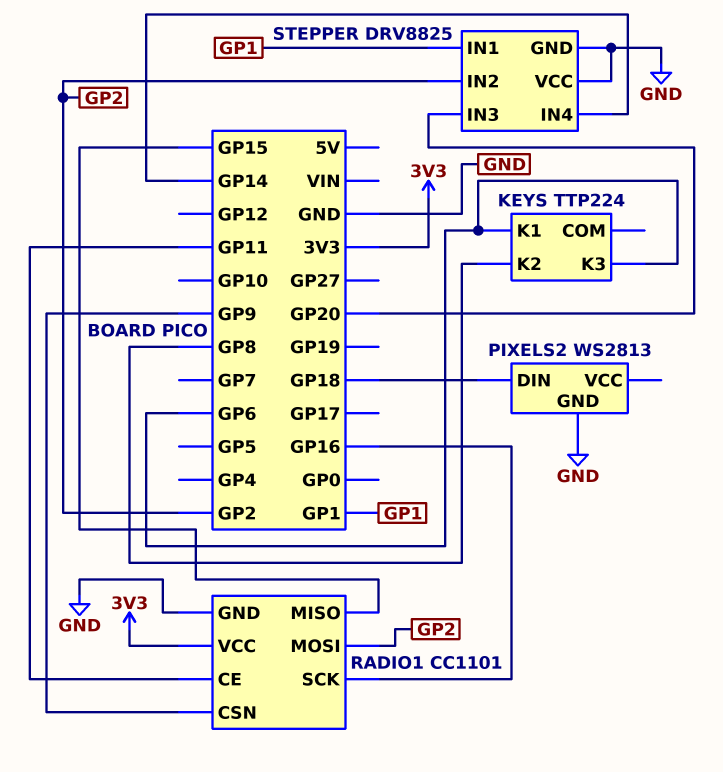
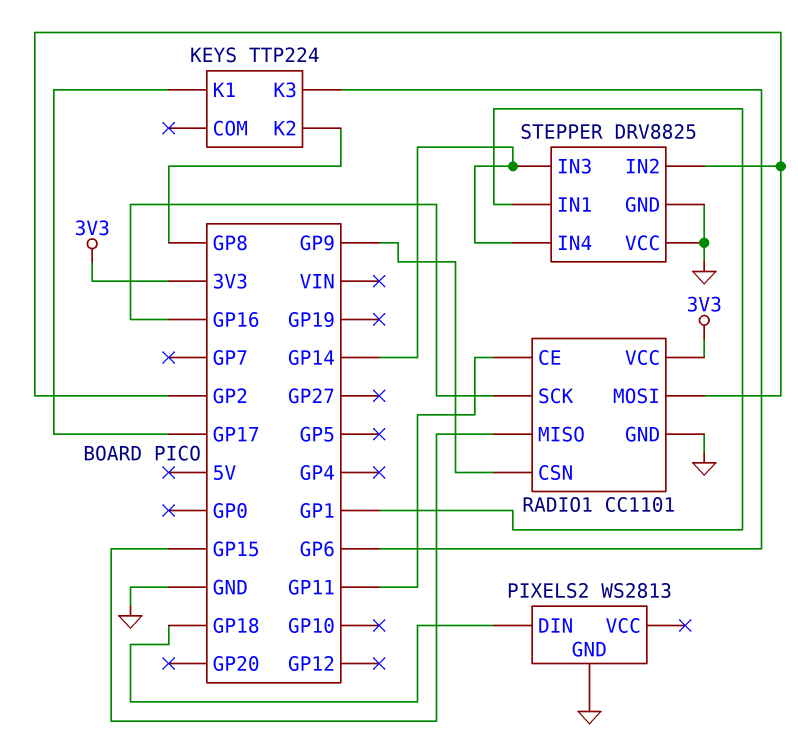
KEYS pin K1: GP6 -> GP17
STEPPER pin IN3: GP20 -> GP14

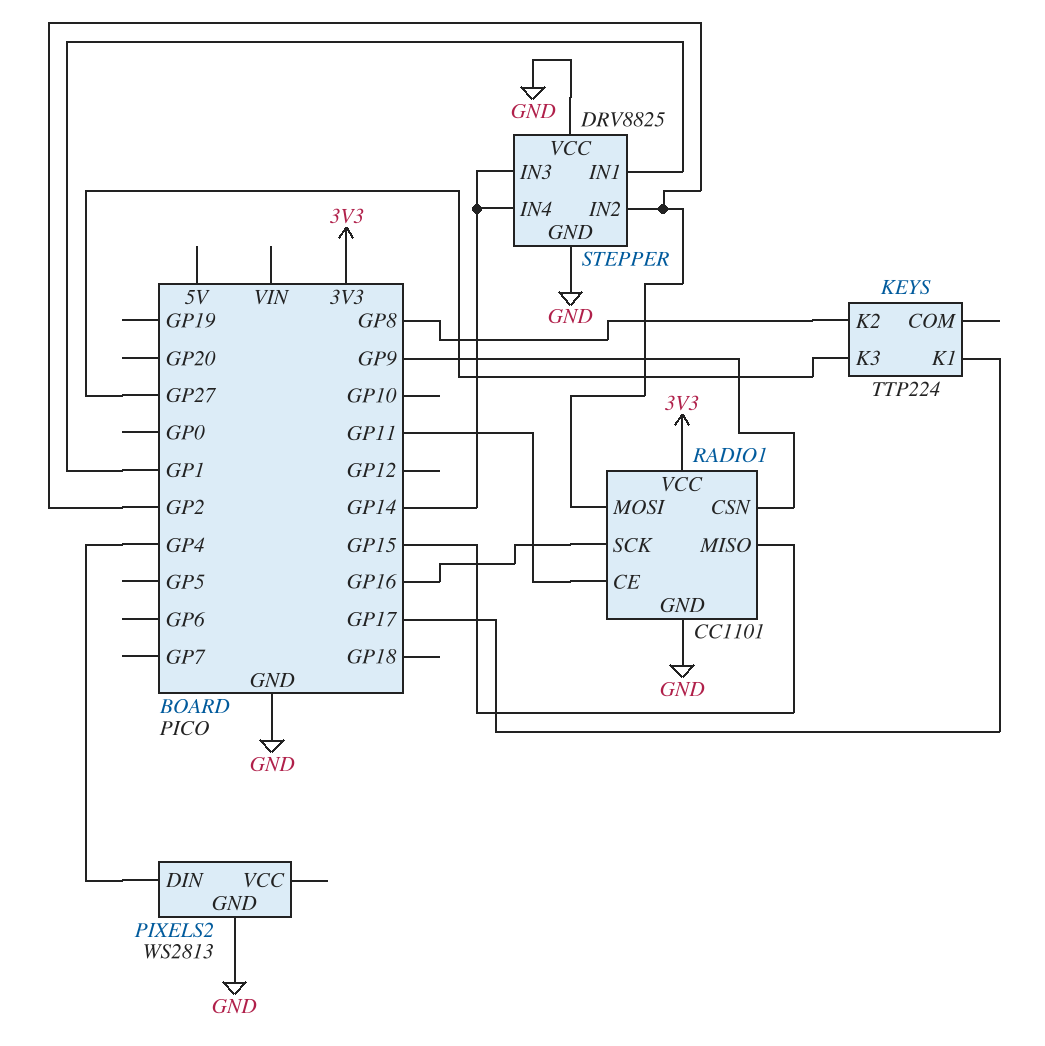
KEYS pin K3: GP6 -> GP27
PIXELS2 pin DIN: GP18 -> GP4

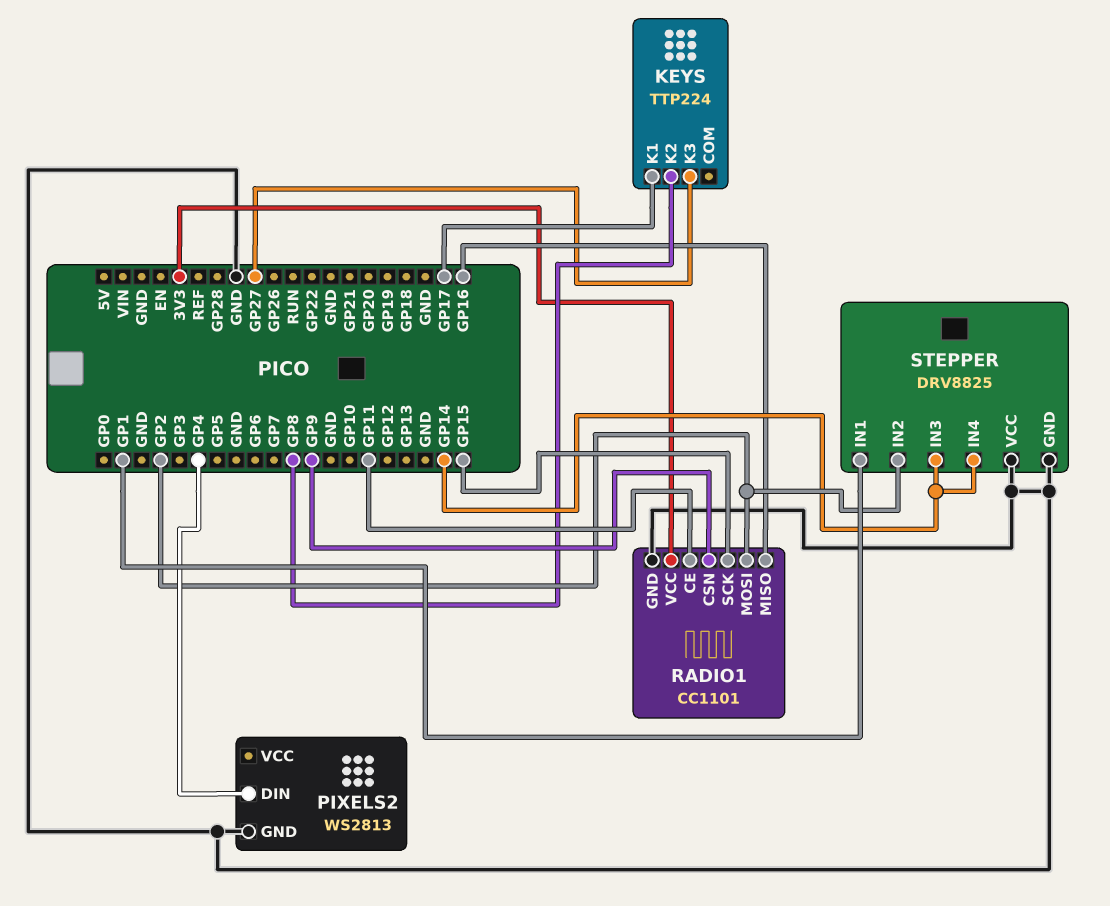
RADIO1 pin MISO: GP15 -> GP16
RADIO1 pin SCK: GP16 -> GP15

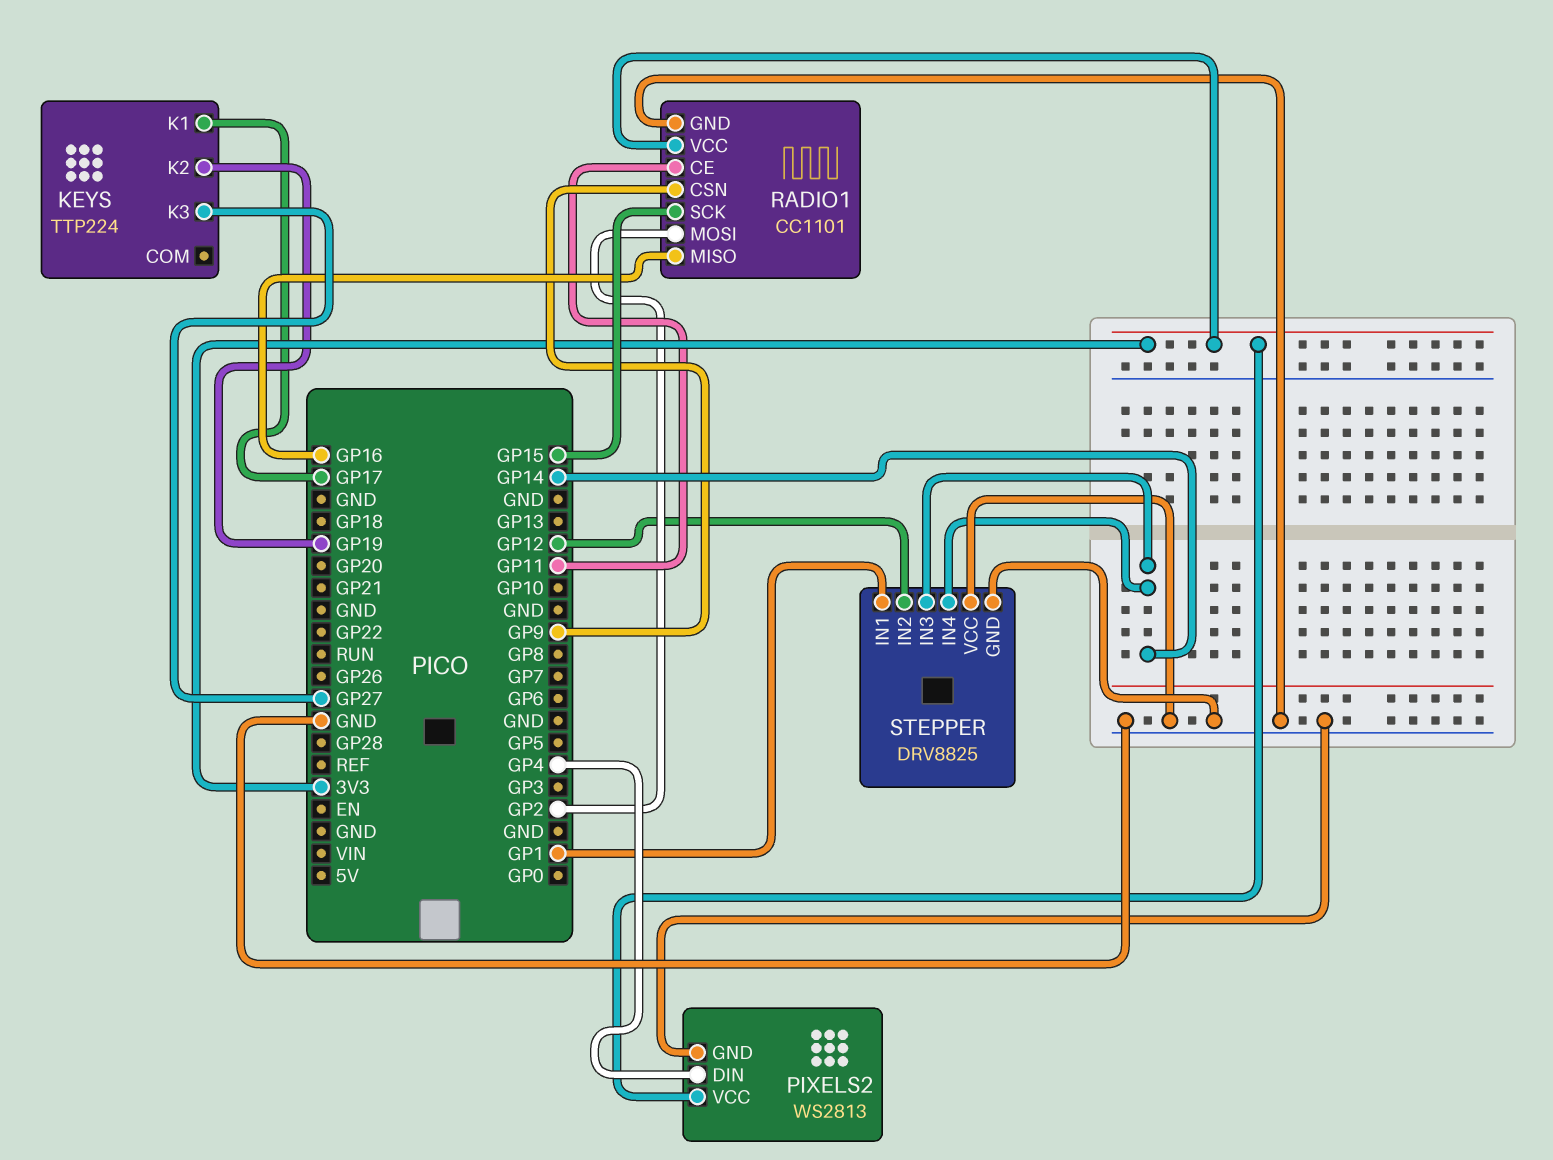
KEYS pin K2: GP8 -> GP19
PIXELS2 pin VCC: none -> 3V3
STEPPER pin IN2: GP2 -> GP12

